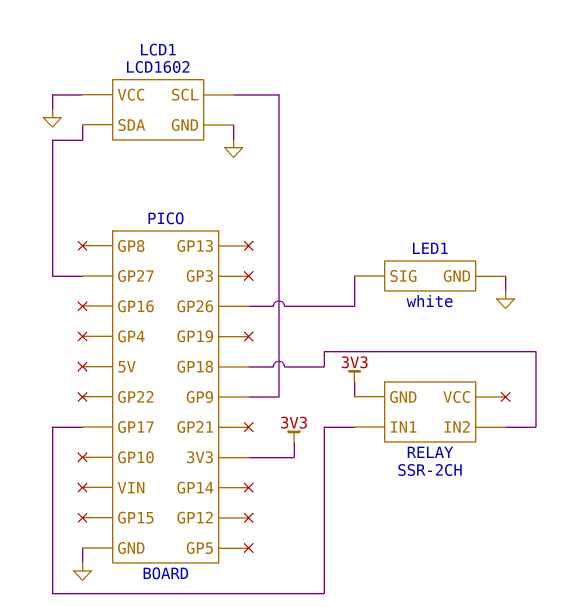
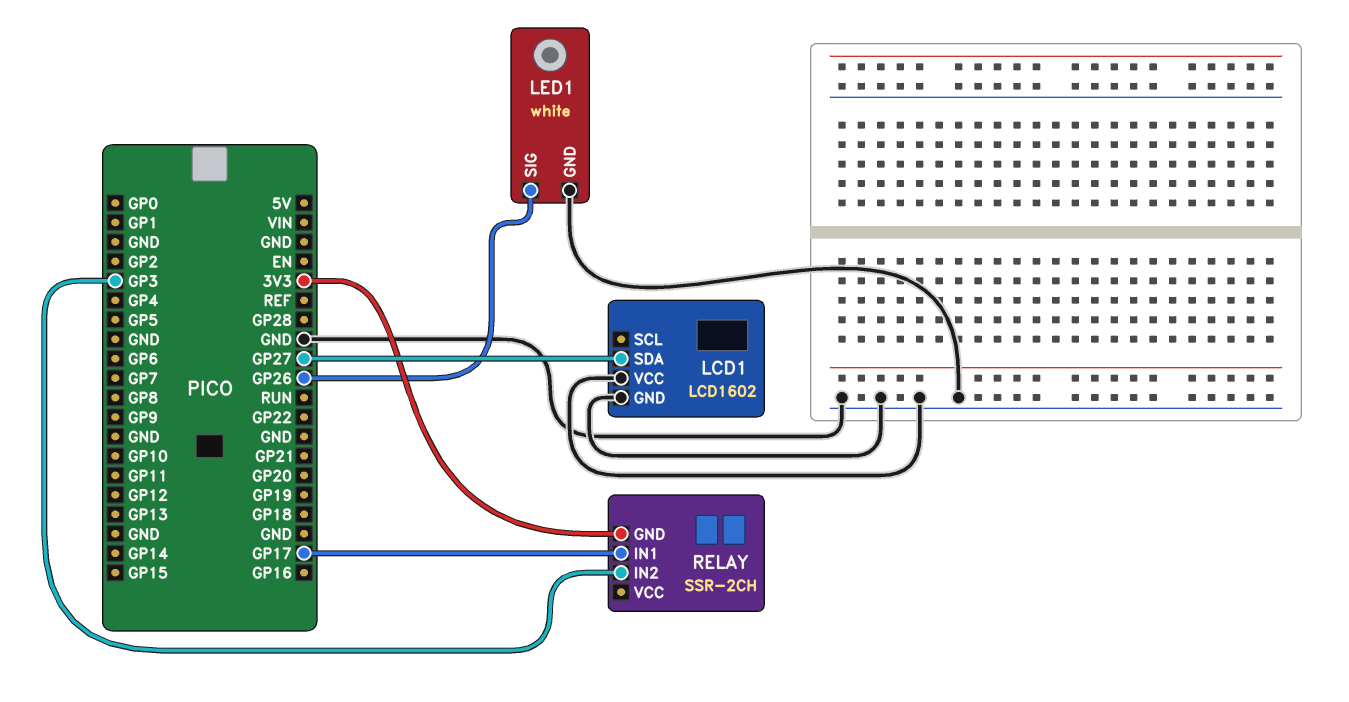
LCD1 pin SCL: GP9 -> none
RELAY pin IN2: GP18 -> GP3

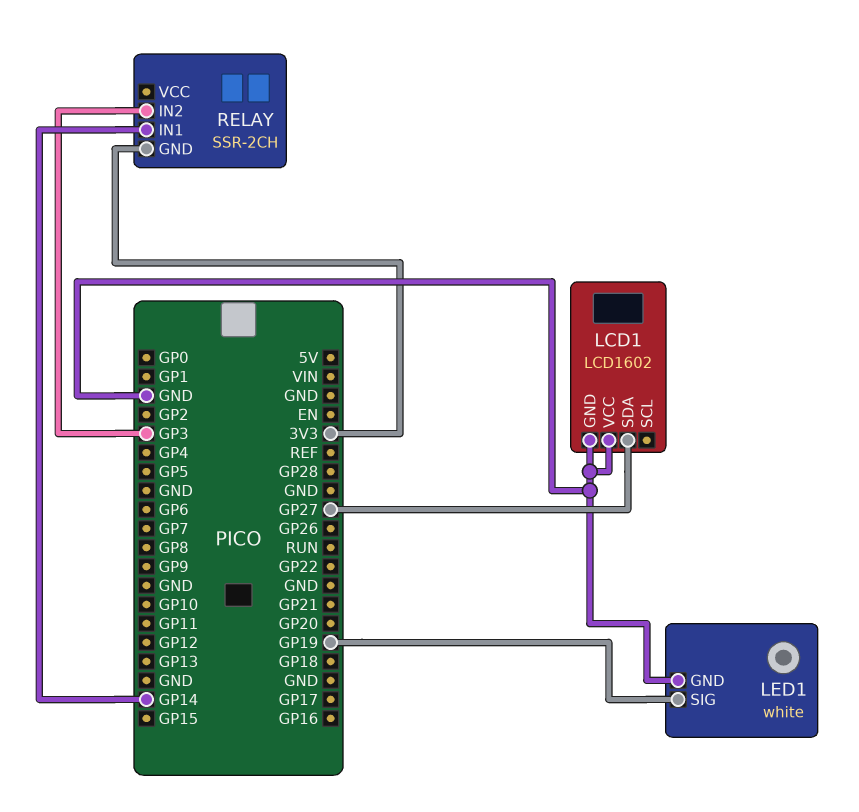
LED1 pin SIG: GP26 -> GP19
RELAY pin IN1: GP17 -> GP14

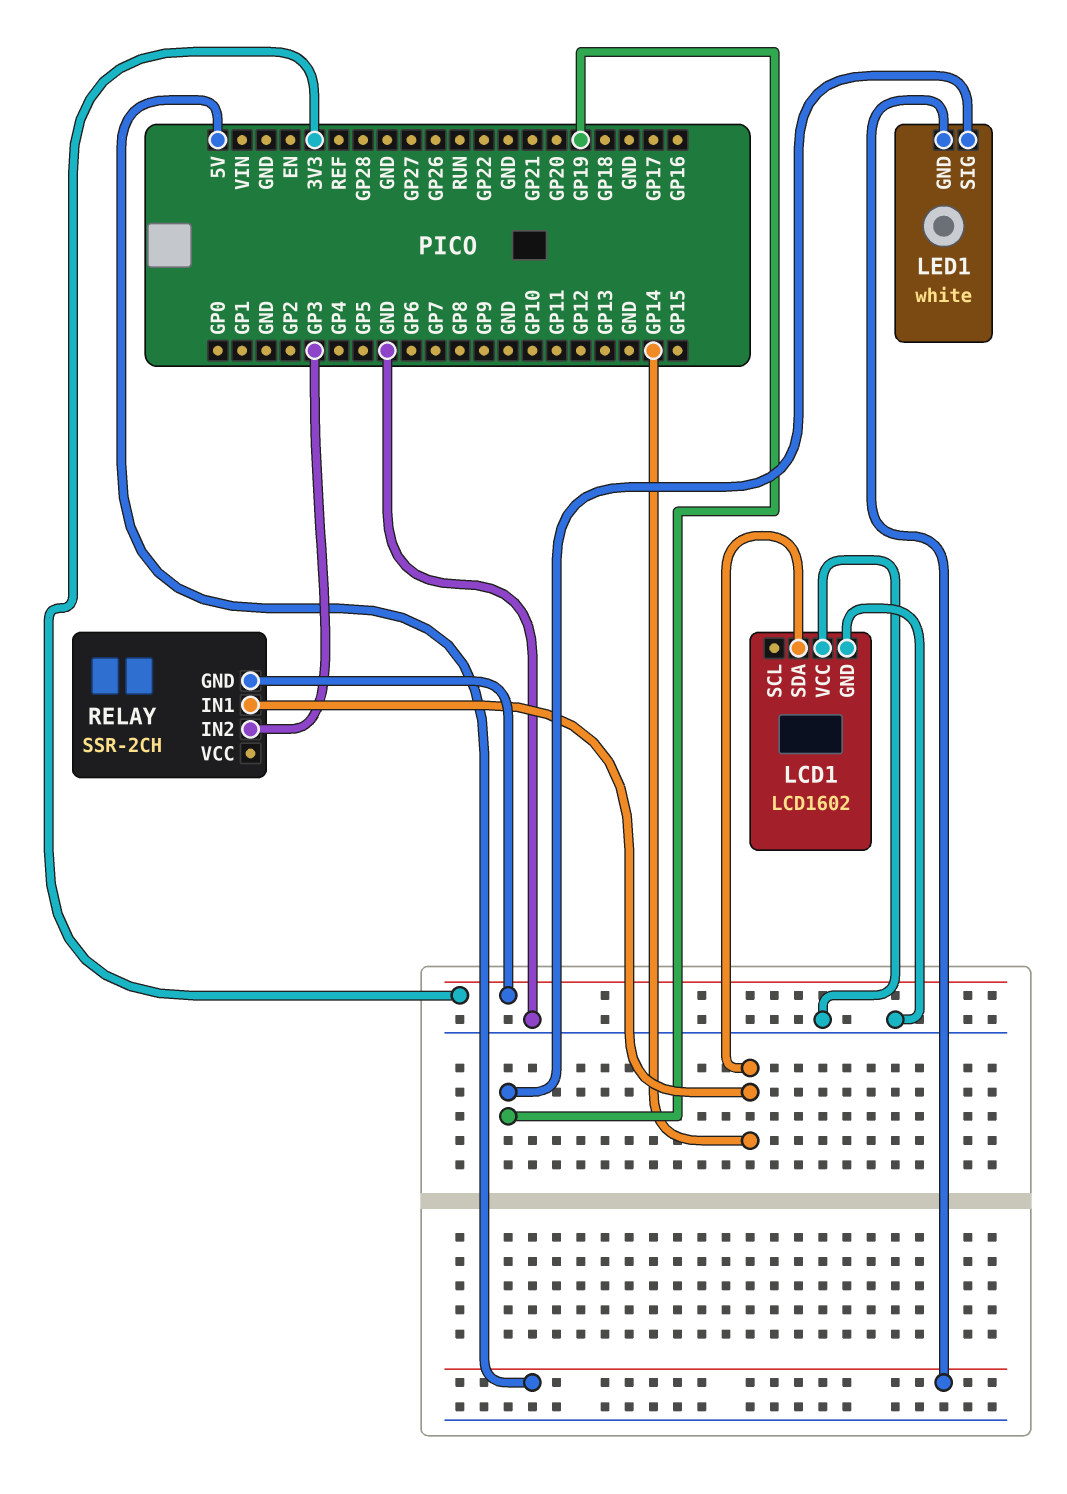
LCD1 pin SDA: GP27 -> GP14
LED1 pin GND: GND -> 5V

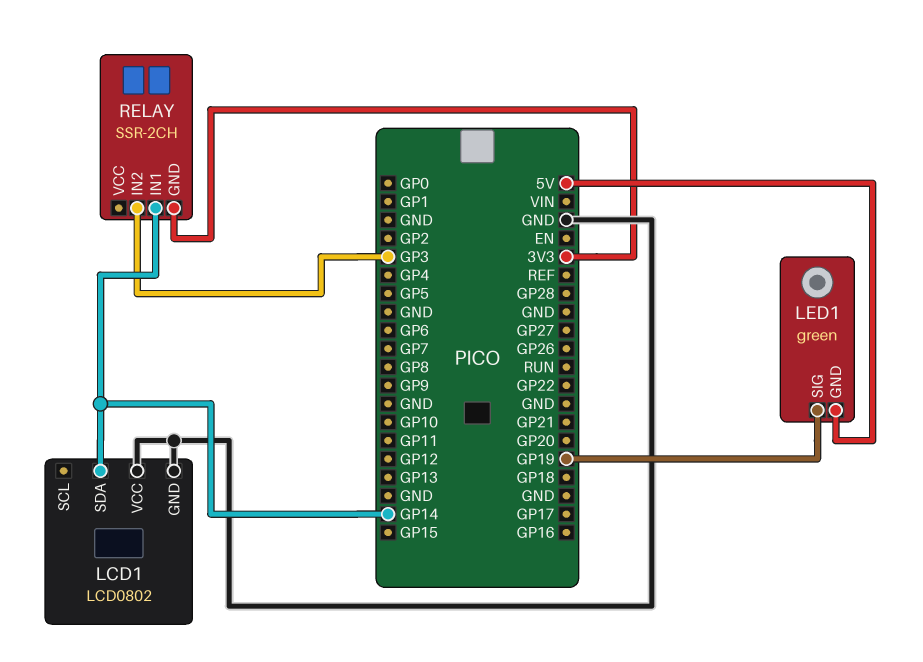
LCD1: LCD1602 -> LCD0802
LED1: white -> green

